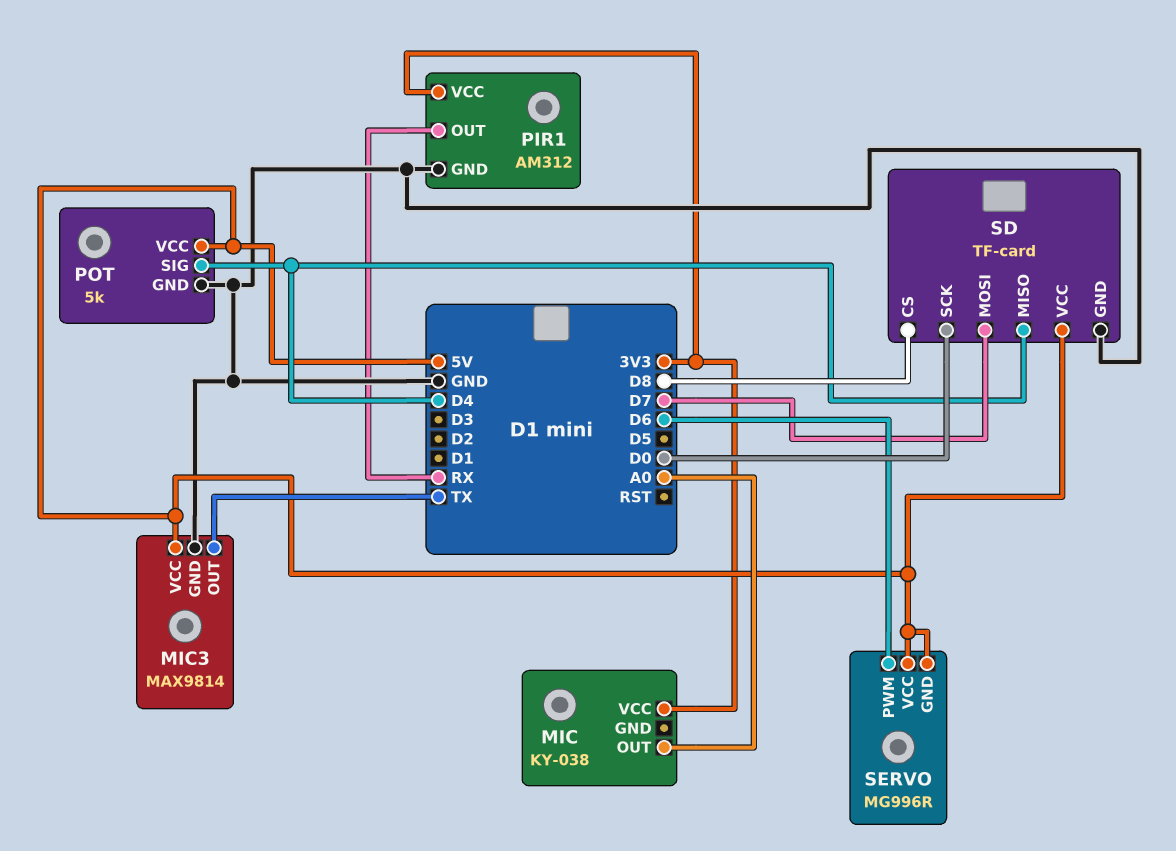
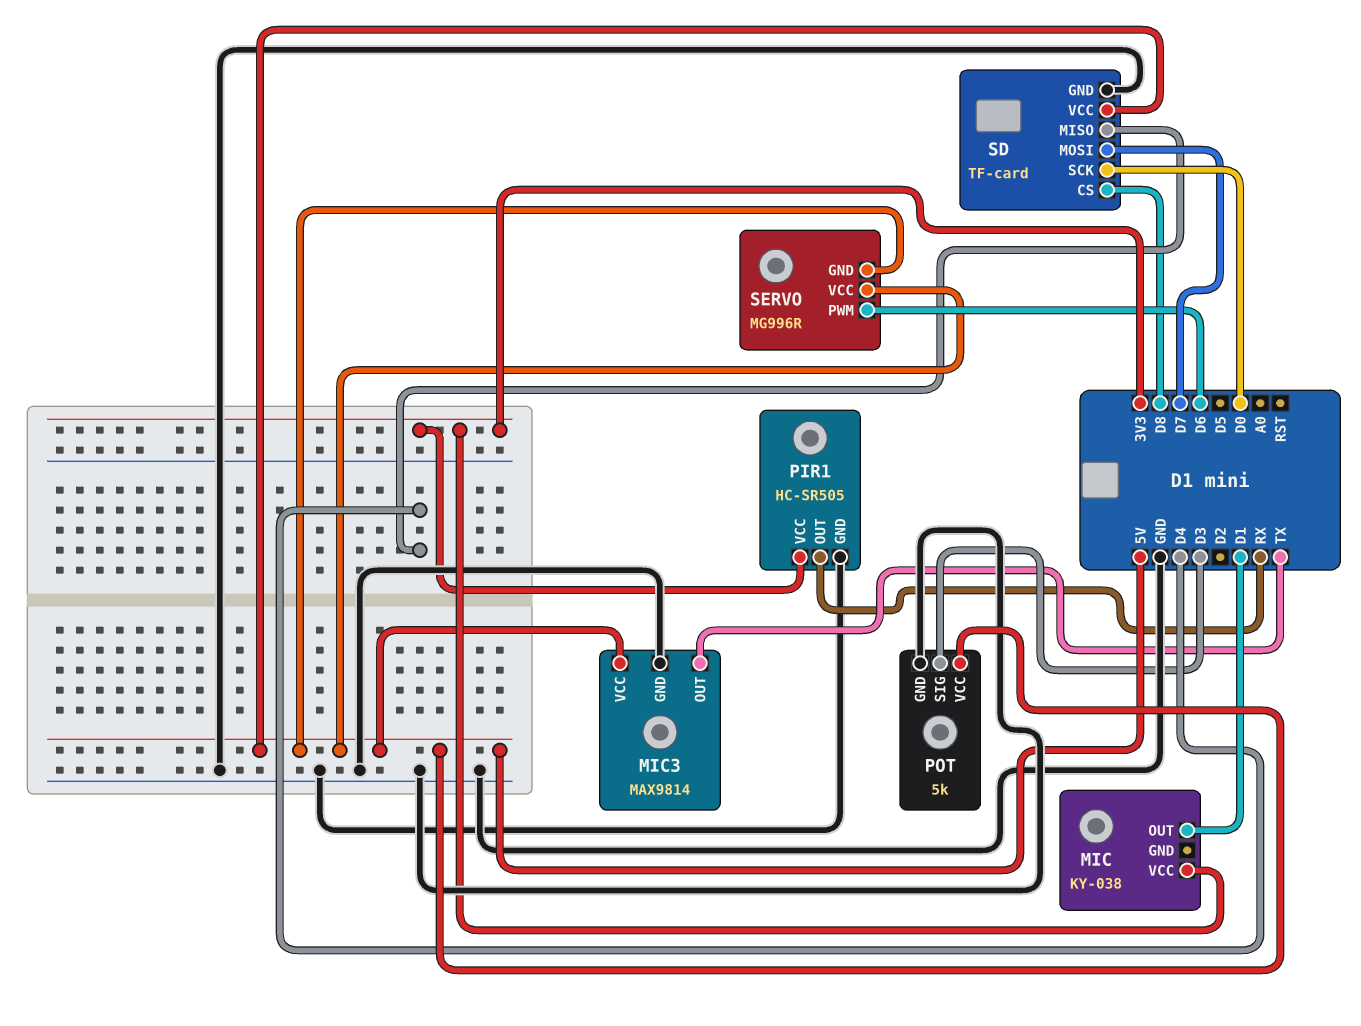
MIC pin OUT: A0 -> D1
PIR1: AM312 -> HC-SR505
POT pin SIG: D4 -> D3

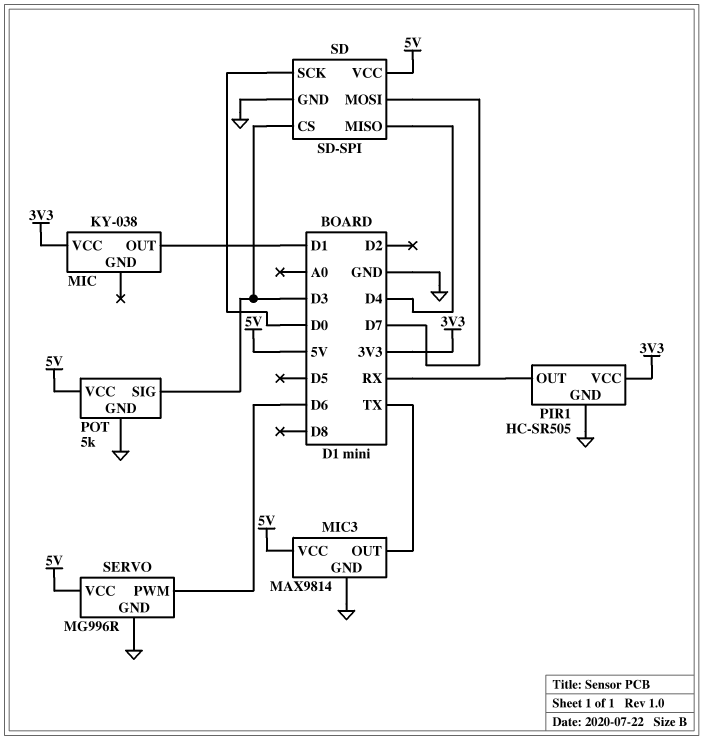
SD: TF-card -> SD-SPI
SD pin CS: D8 -> D3
SERVO pin GND: 5V -> GND

